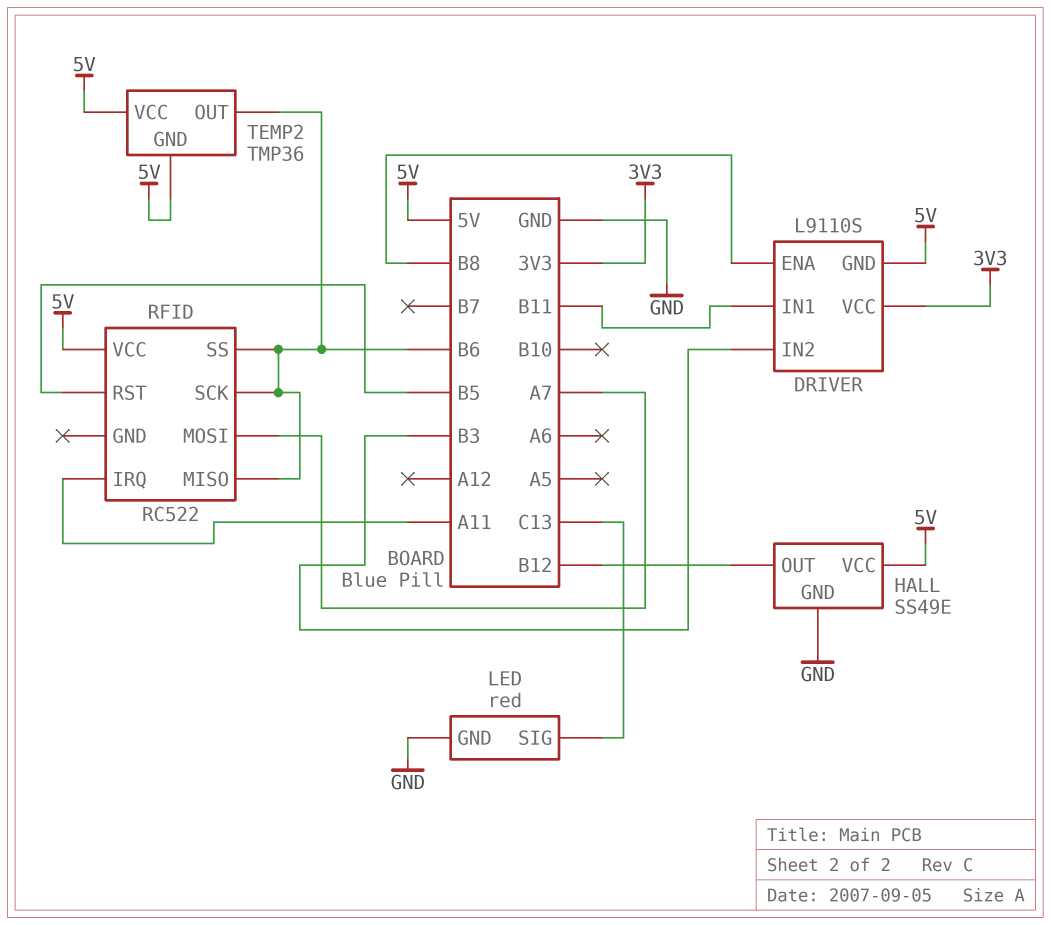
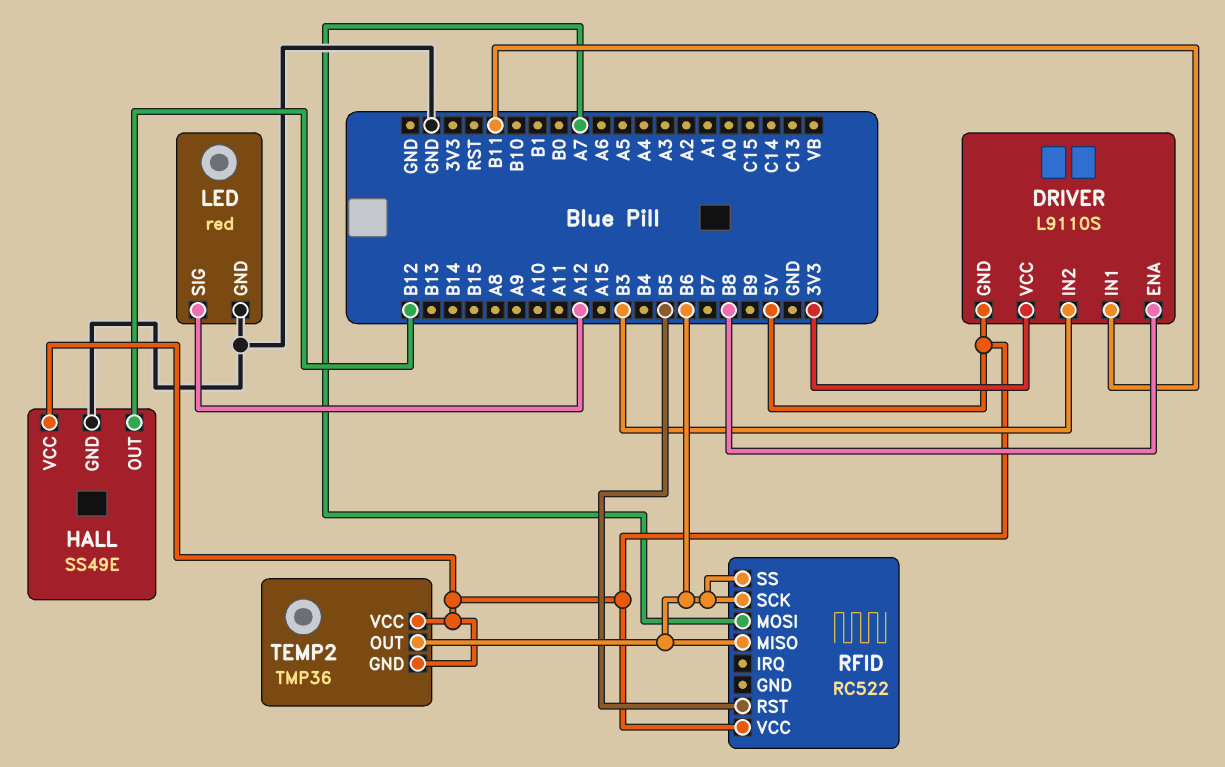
LED pin SIG: C13 -> A12
RFID pin IRQ: A11 -> none

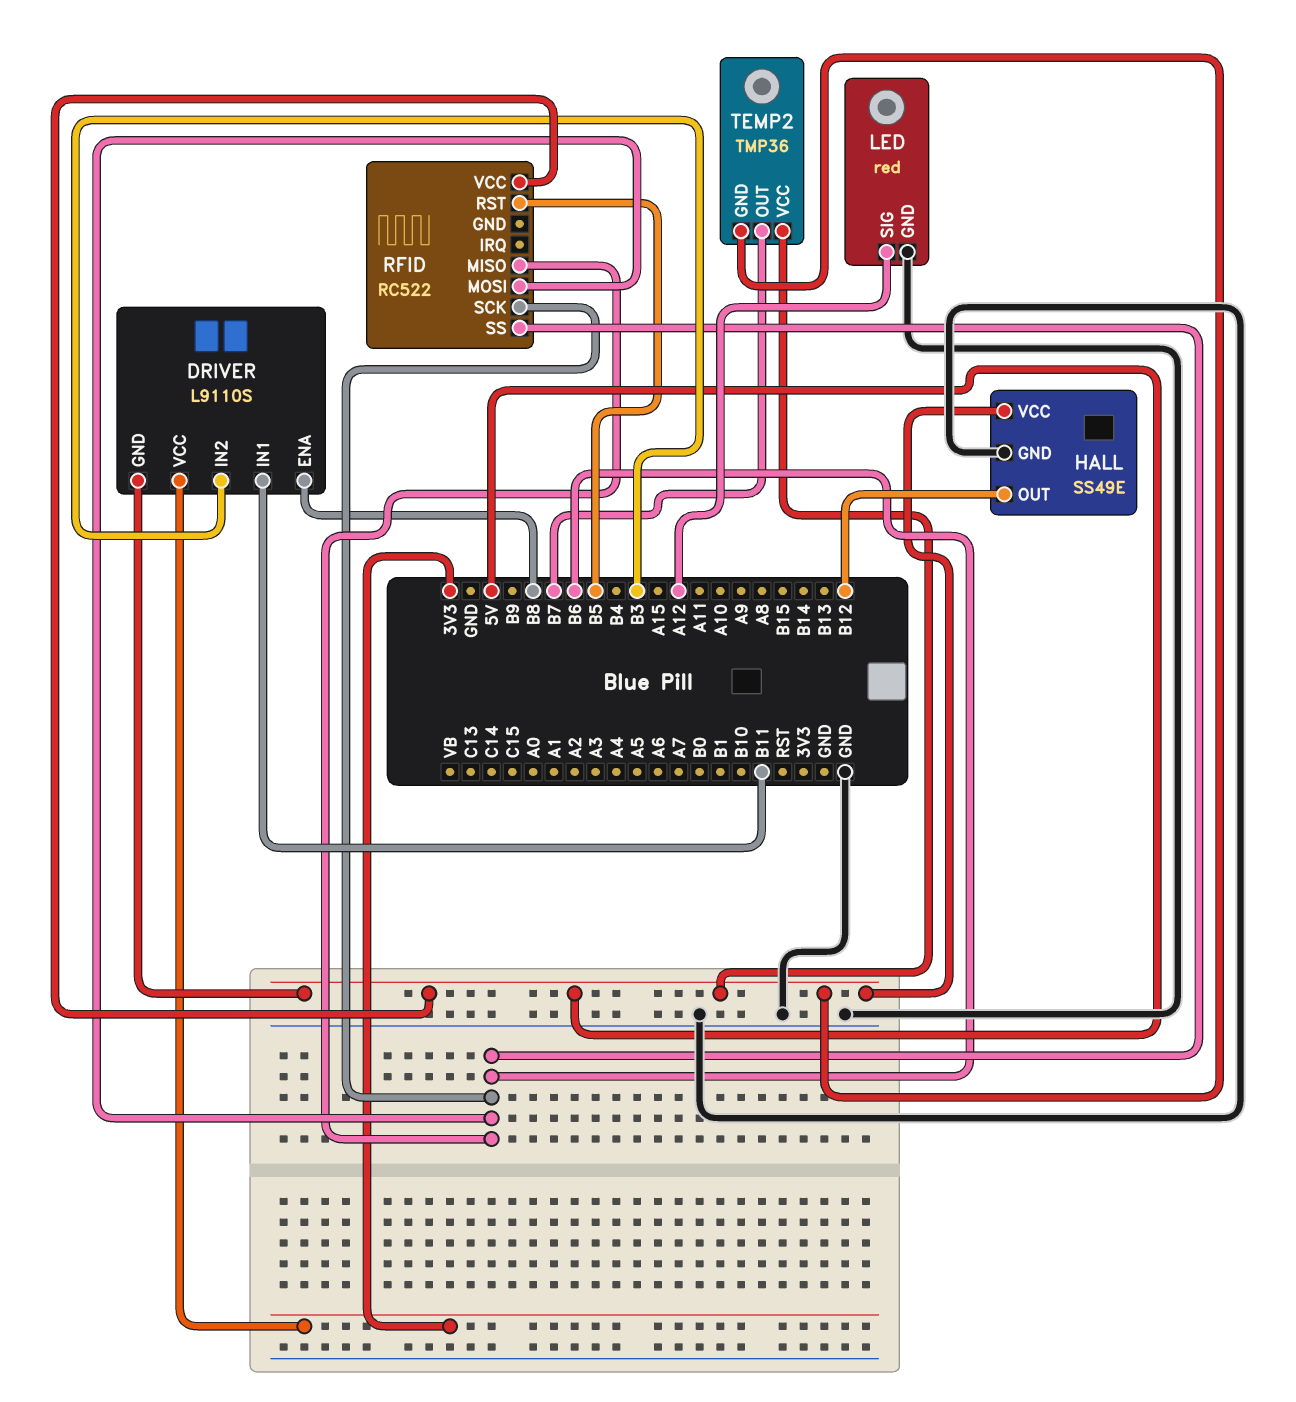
RFID pin MOSI: A7 -> B6
TEMP2 pin OUT: B6 -> B7

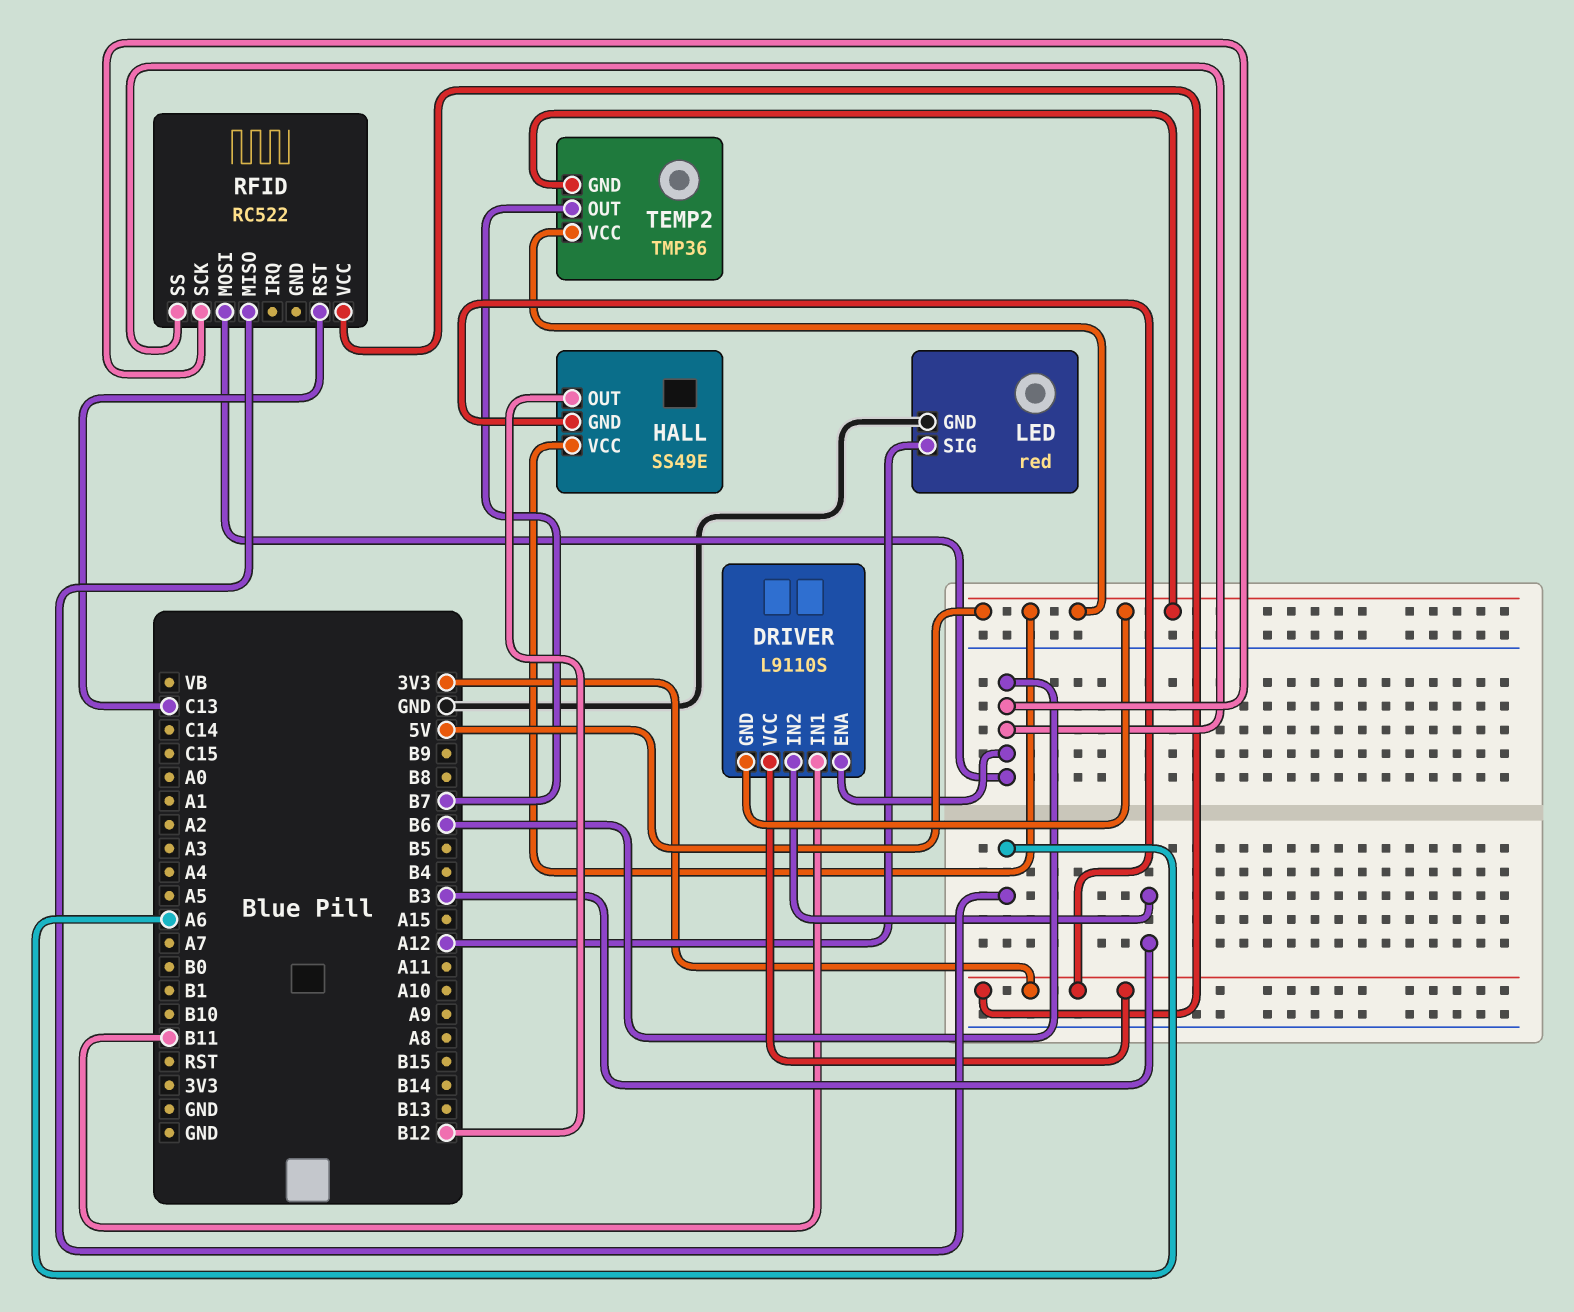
DRIVER pin ENA: B8 -> B6
HALL pin GND: GND -> 3V3
RFID pin MISO: B6 -> A6
RFID pin RST: B5 -> C13
RFID pin VCC: 5V -> 3V3

